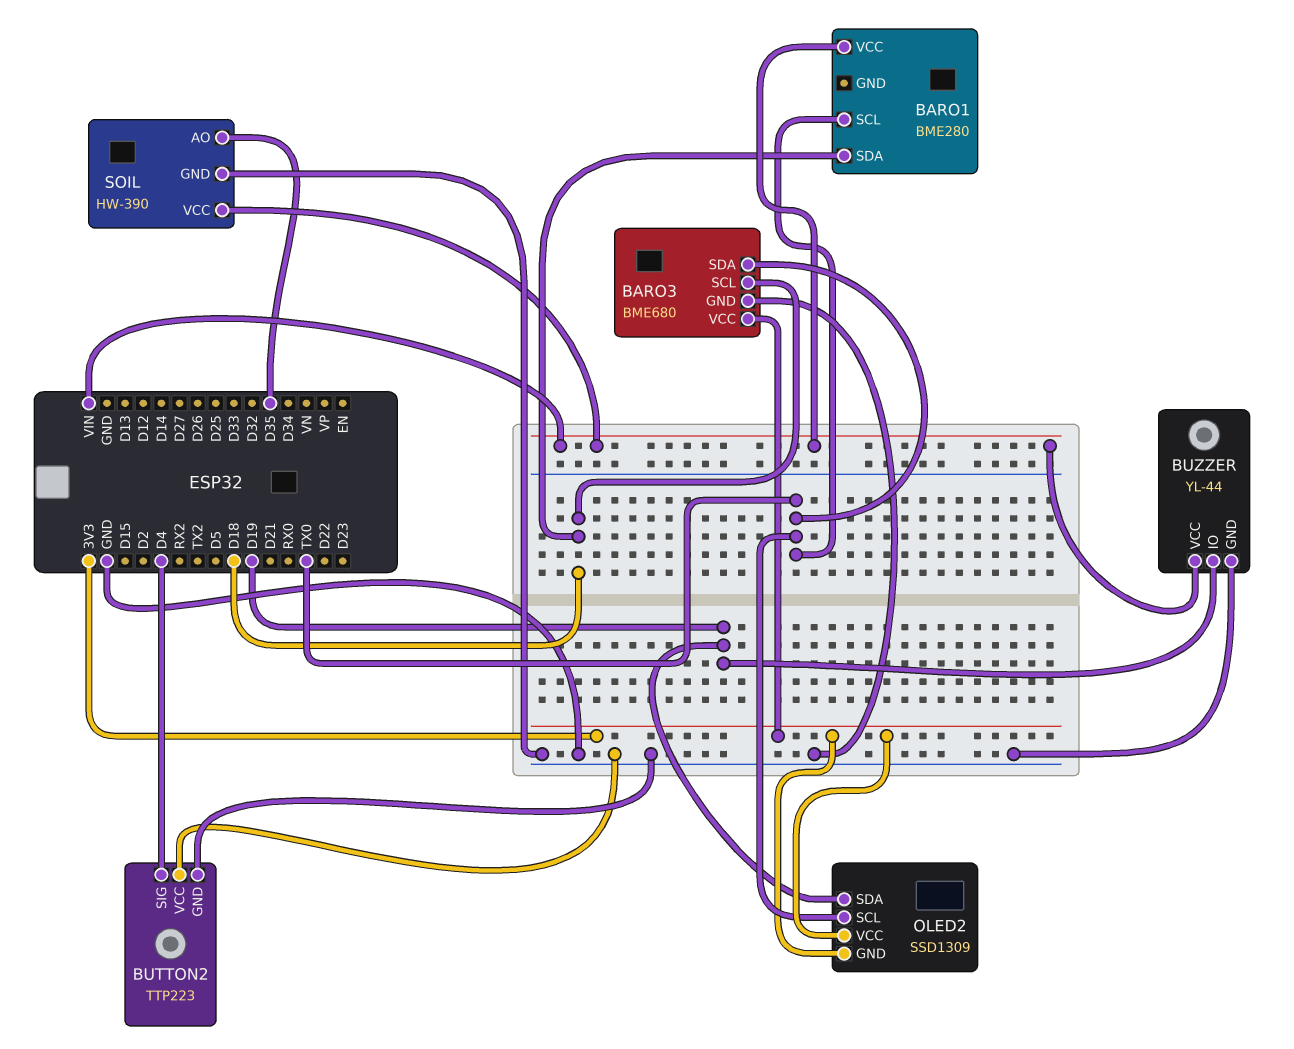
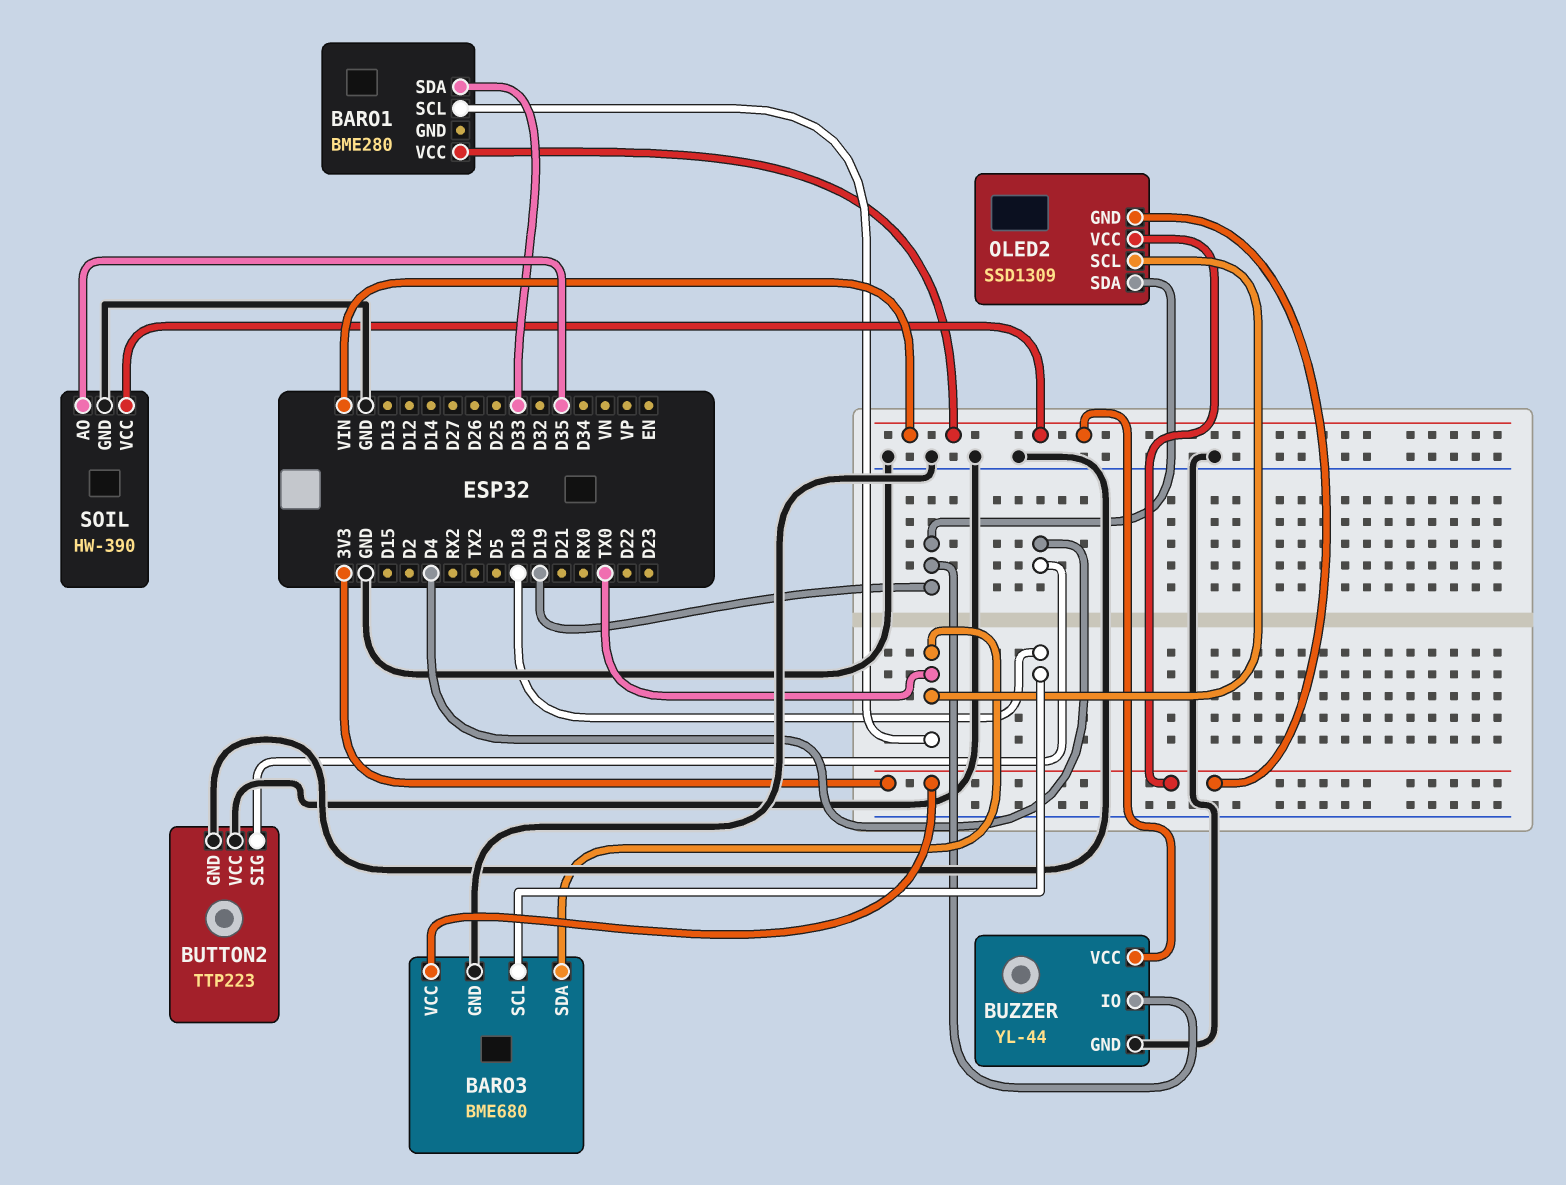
BARO1 pin SDA: D18 -> D33

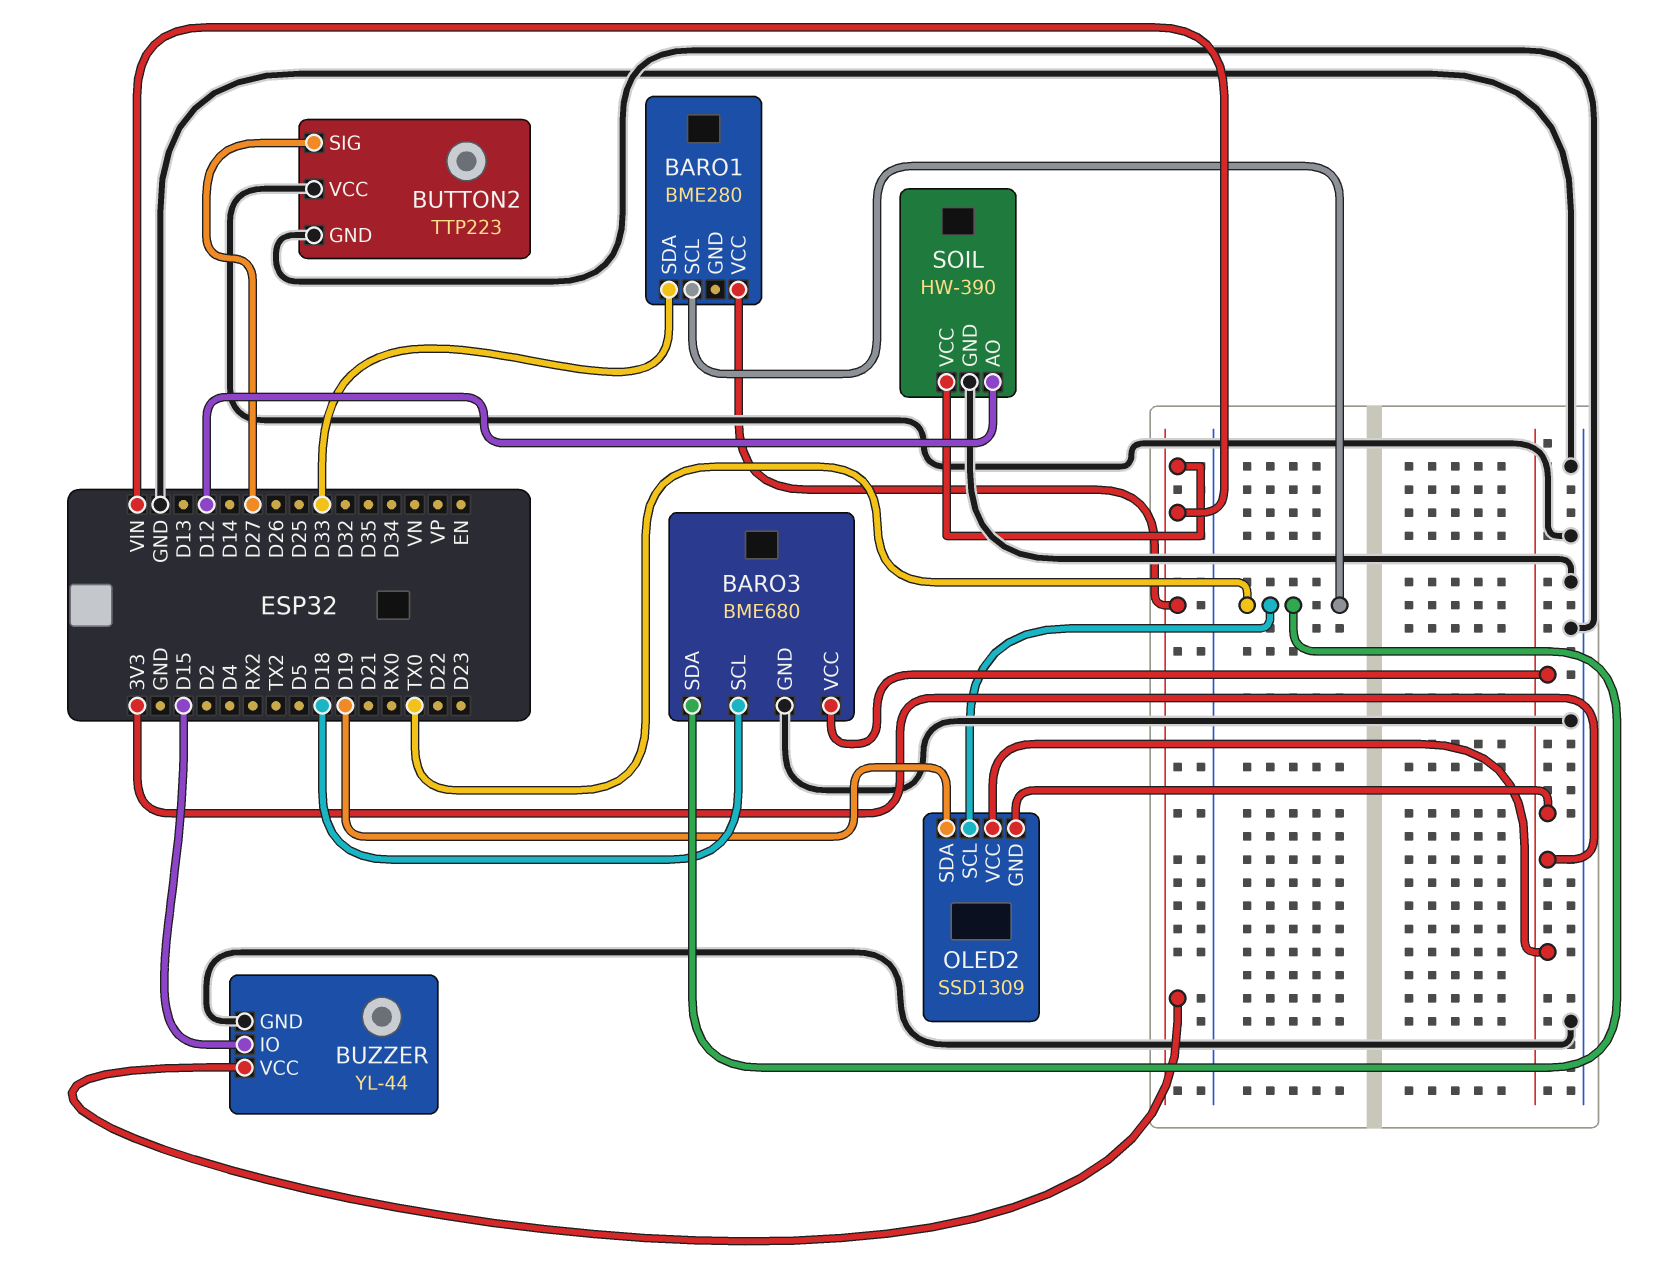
BUTTON2 pin SIG: D4 -> D27
BUZZER pin IO: D19 -> D15
SOIL pin AO: D35 -> D12

